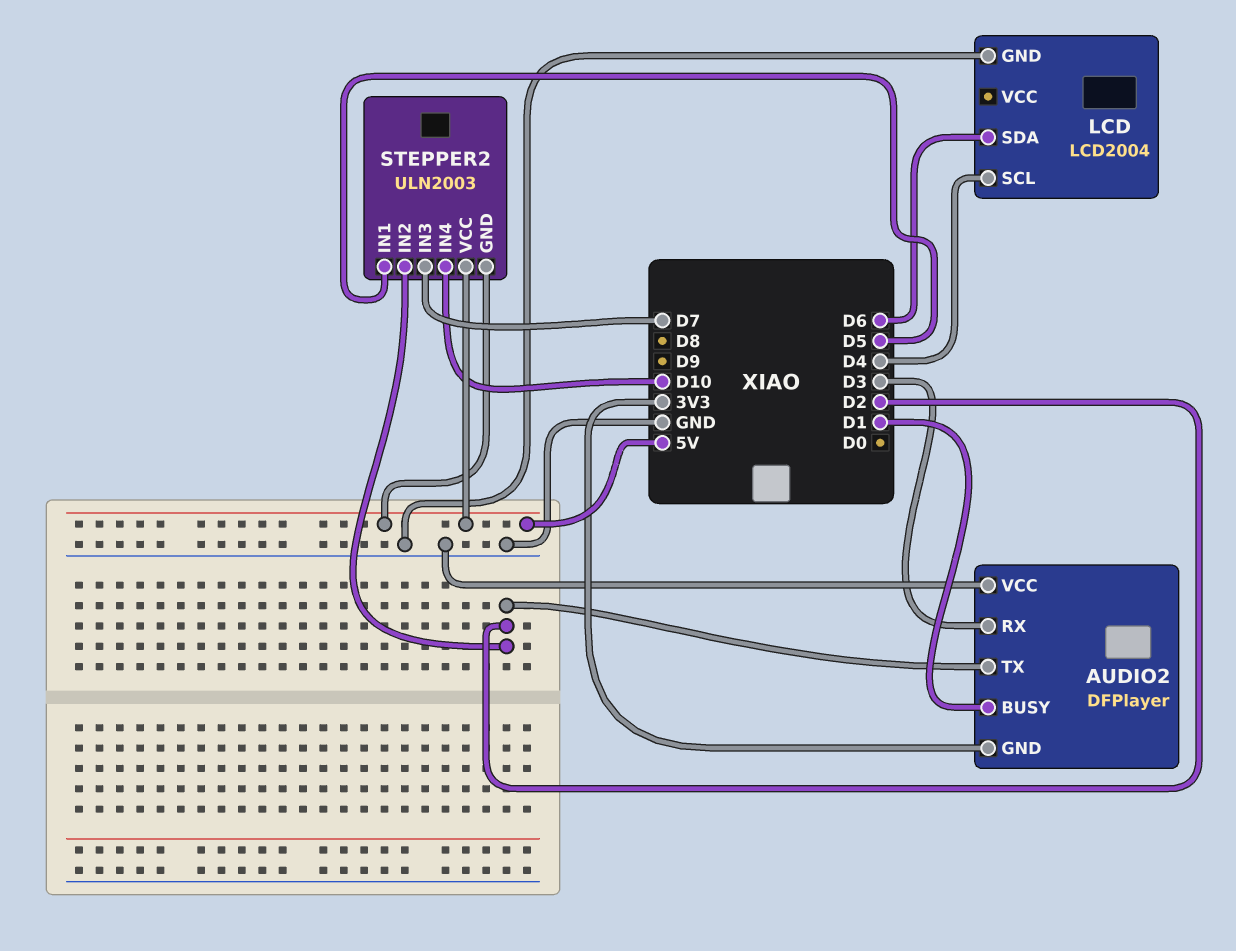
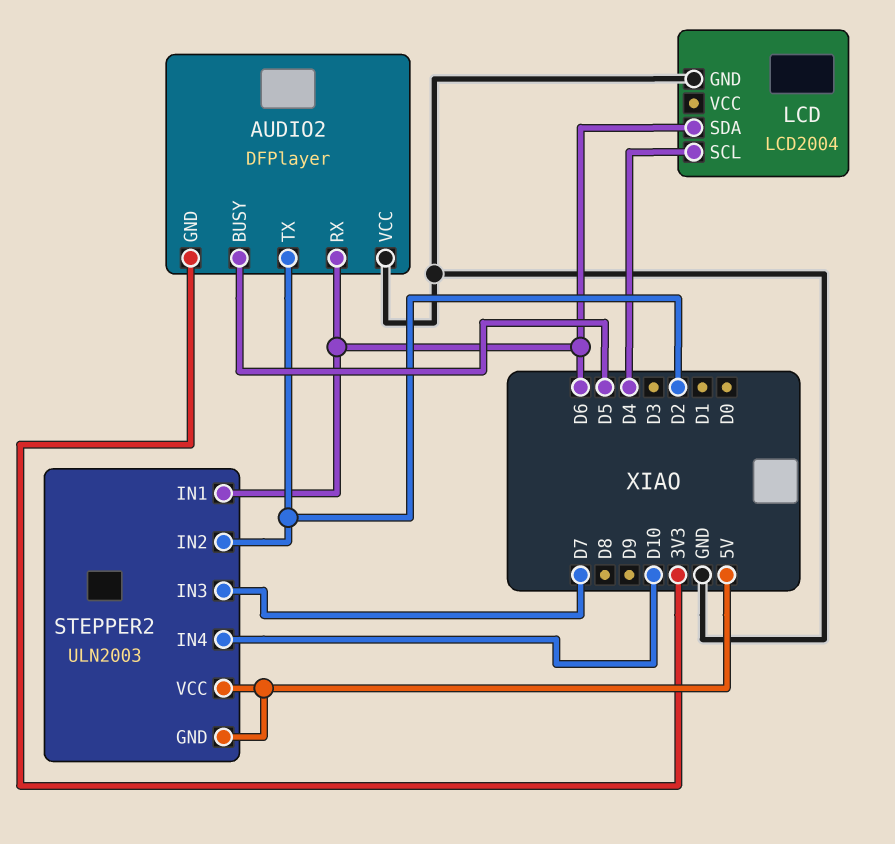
AUDIO2 pin BUSY: D1 -> D5
AUDIO2 pin RX: D3 -> D6
STEPPER2 pin IN1: D5 -> D6

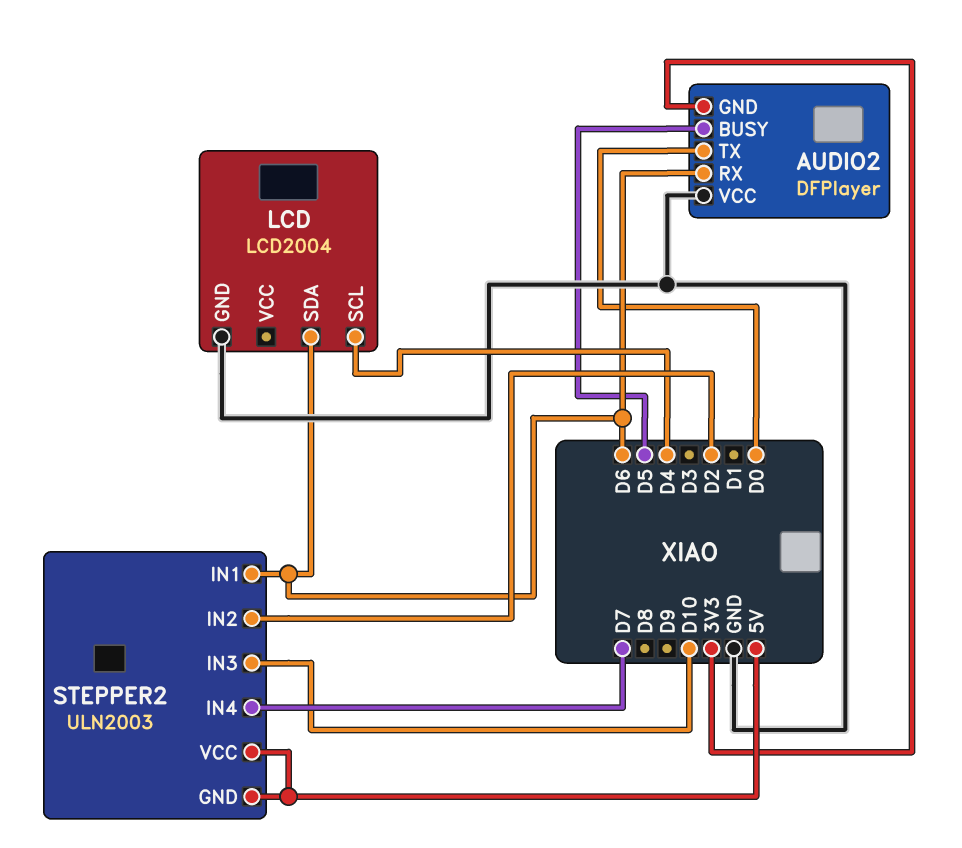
AUDIO2 pin TX: D2 -> D0
STEPPER2 pin IN3: D7 -> D10
STEPPER2 pin IN4: D10 -> D7

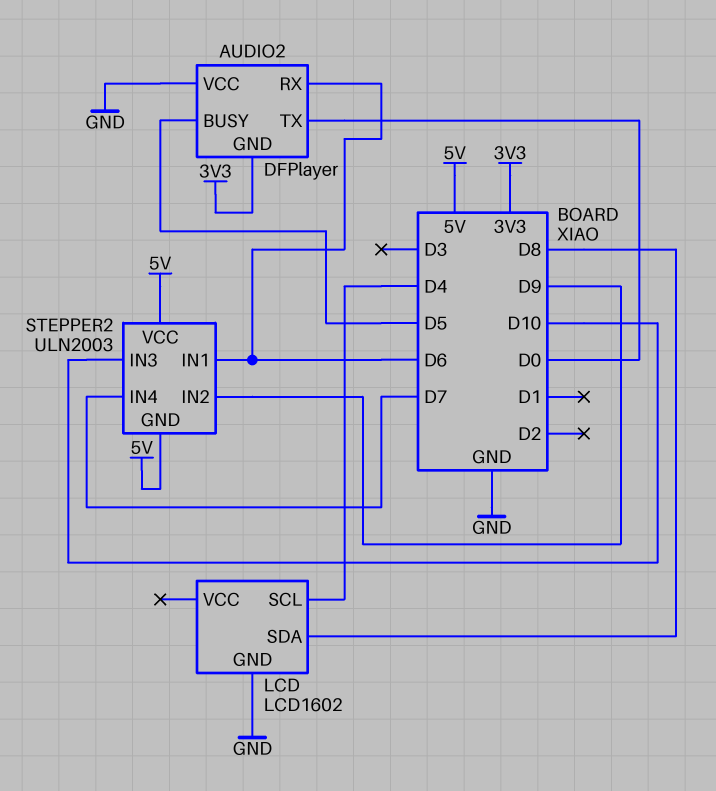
LCD: LCD2004 -> LCD1602
LCD pin SDA: D6 -> D8
STEPPER2 pin IN2: D2 -> D9

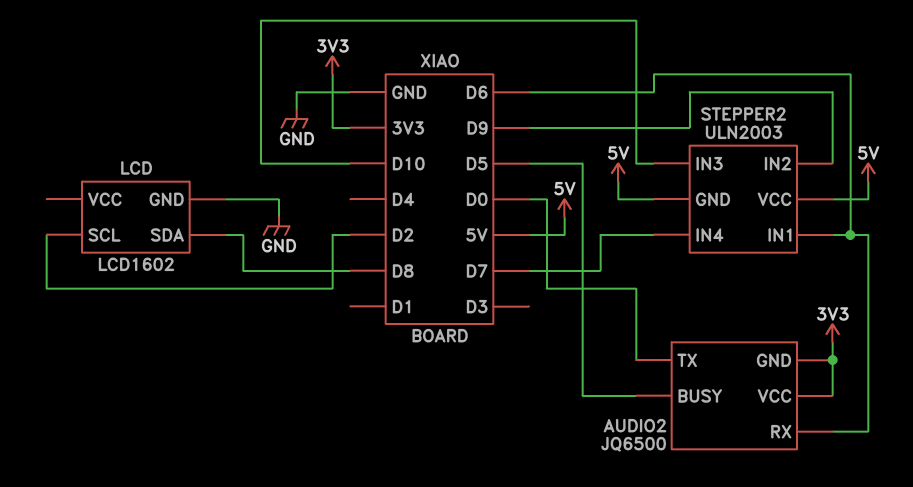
AUDIO2: DFPlayer -> JQ6500
AUDIO2 pin VCC: GND -> 3V3
LCD pin SCL: D4 -> D2

